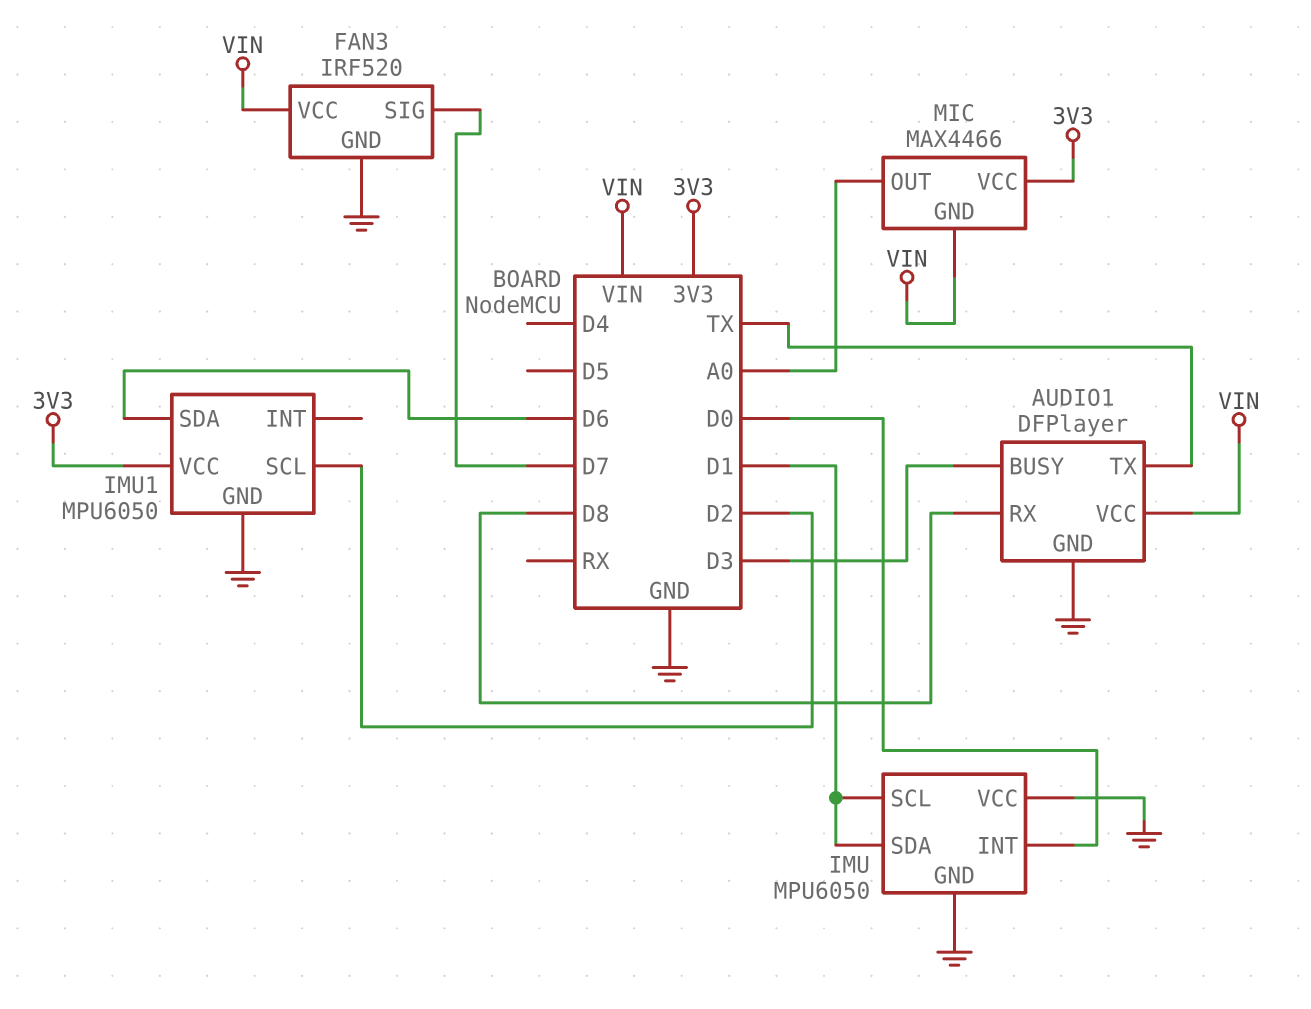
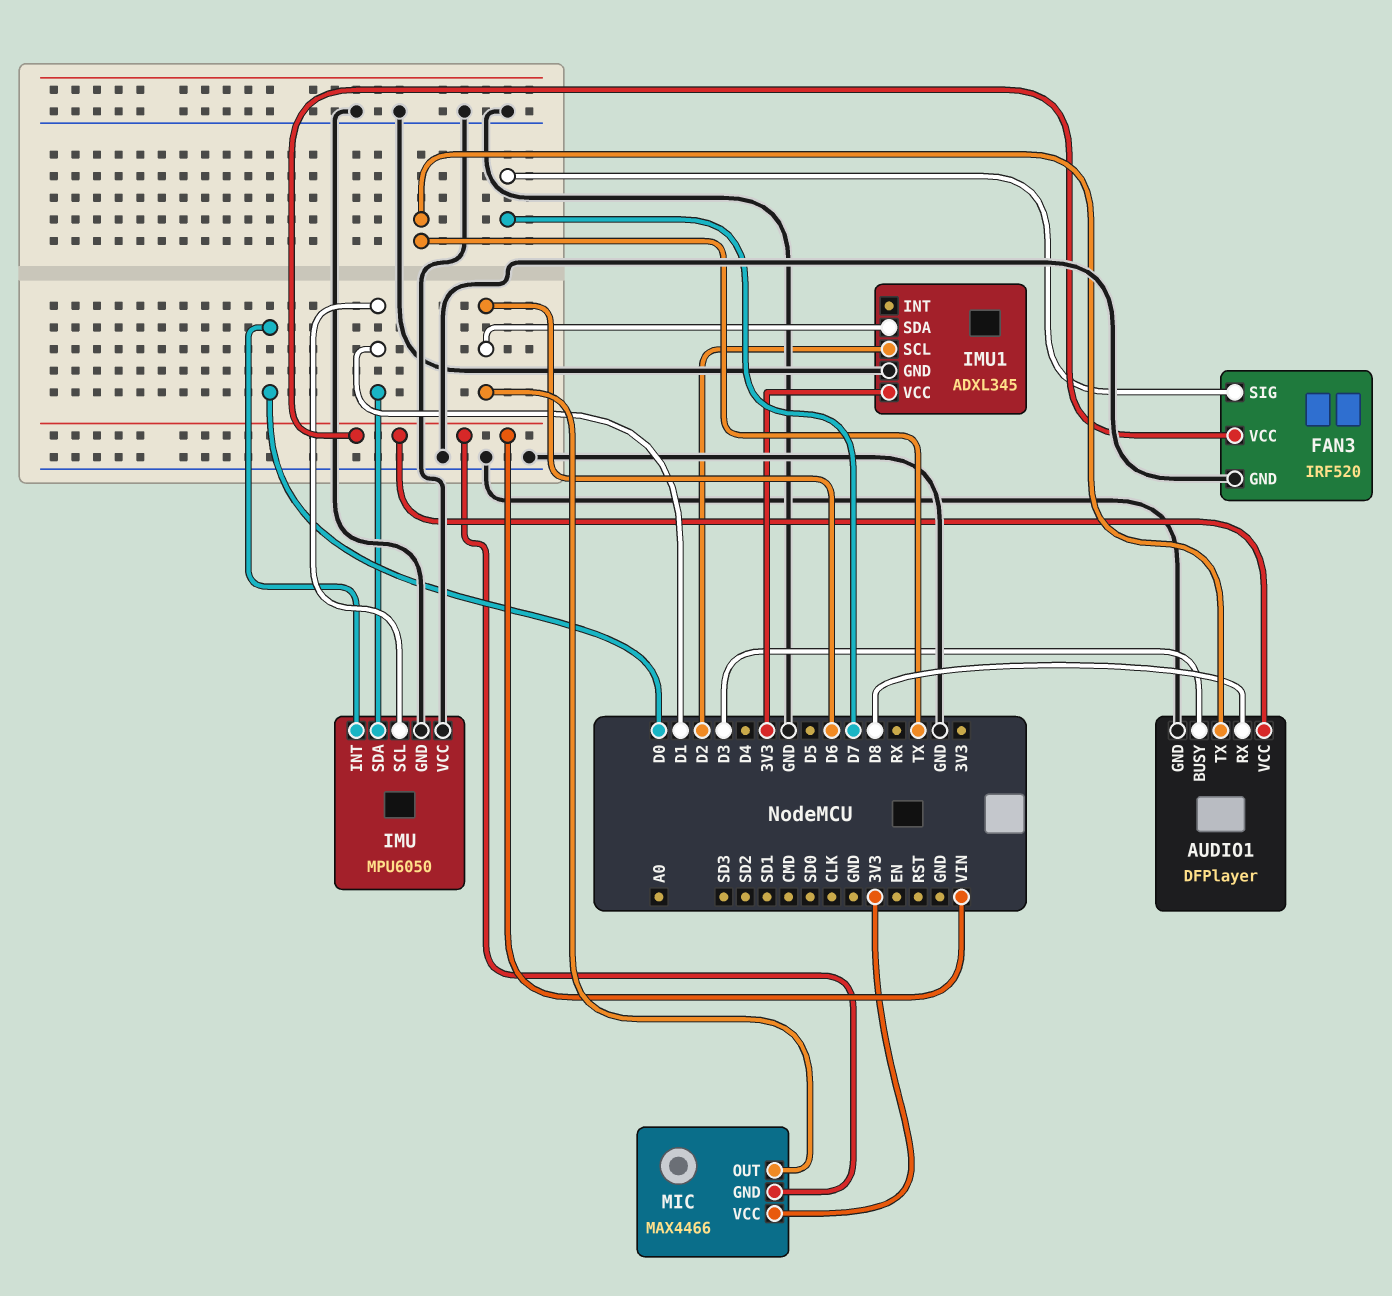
IMU1: MPU6050 -> ADXL345
MIC pin OUT: A0 -> D6

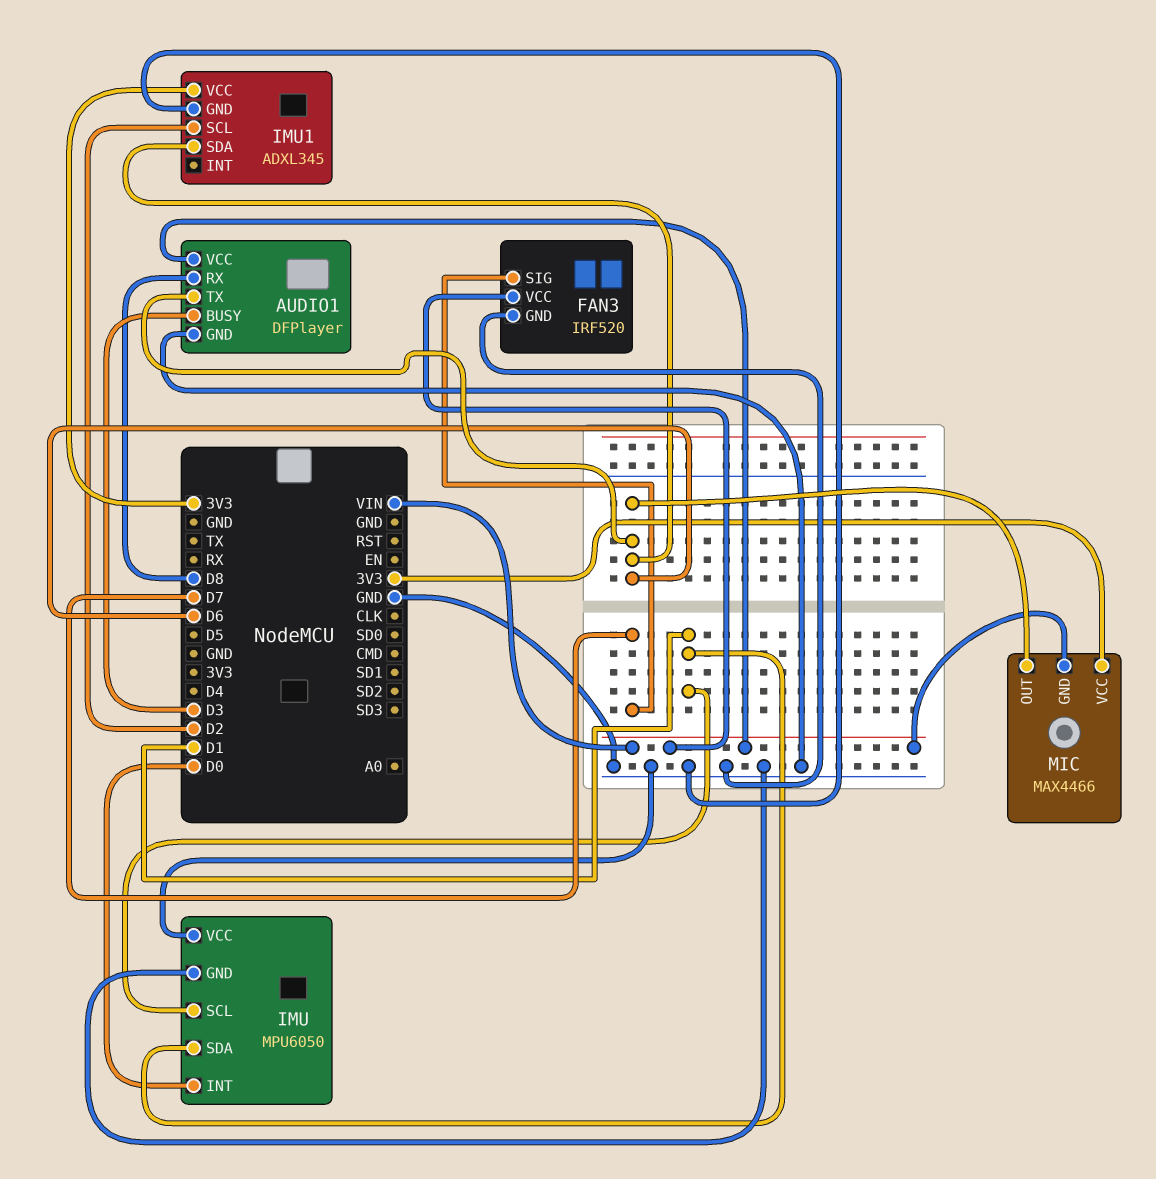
AUDIO1 pin TX: TX -> D6

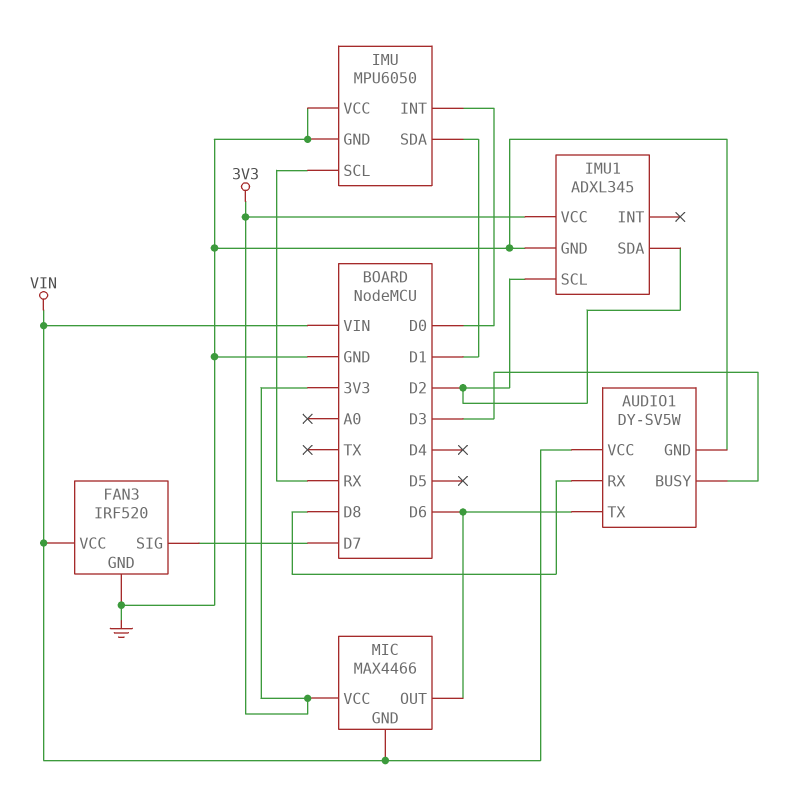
AUDIO1: DFPlayer -> DY-SV5W
IMU pin SCL: D1 -> RX
IMU1 pin SDA: D6 -> D2

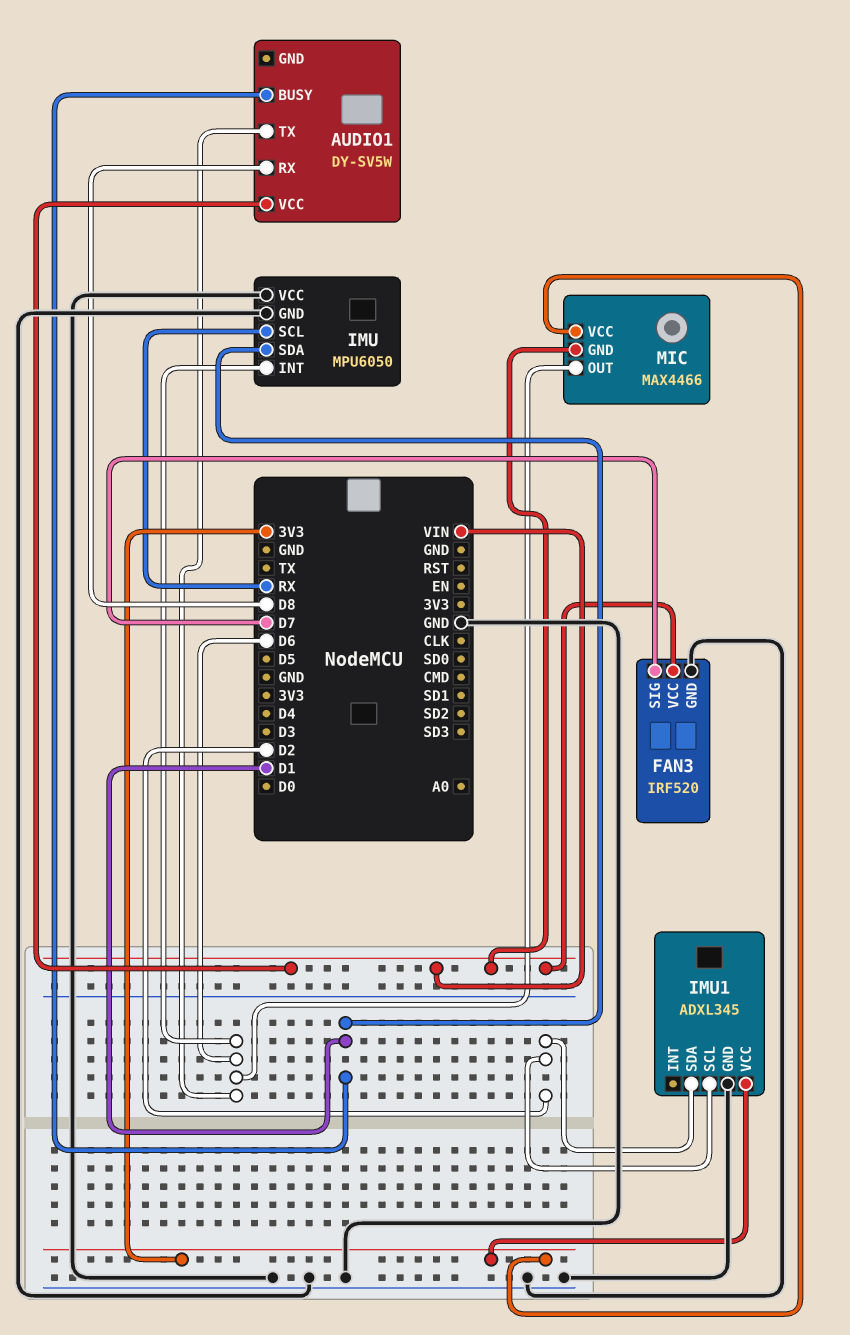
AUDIO1 pin BUSY: D3 -> D1
AUDIO1 pin GND: GND -> none
IMU pin INT: D0 -> D6

